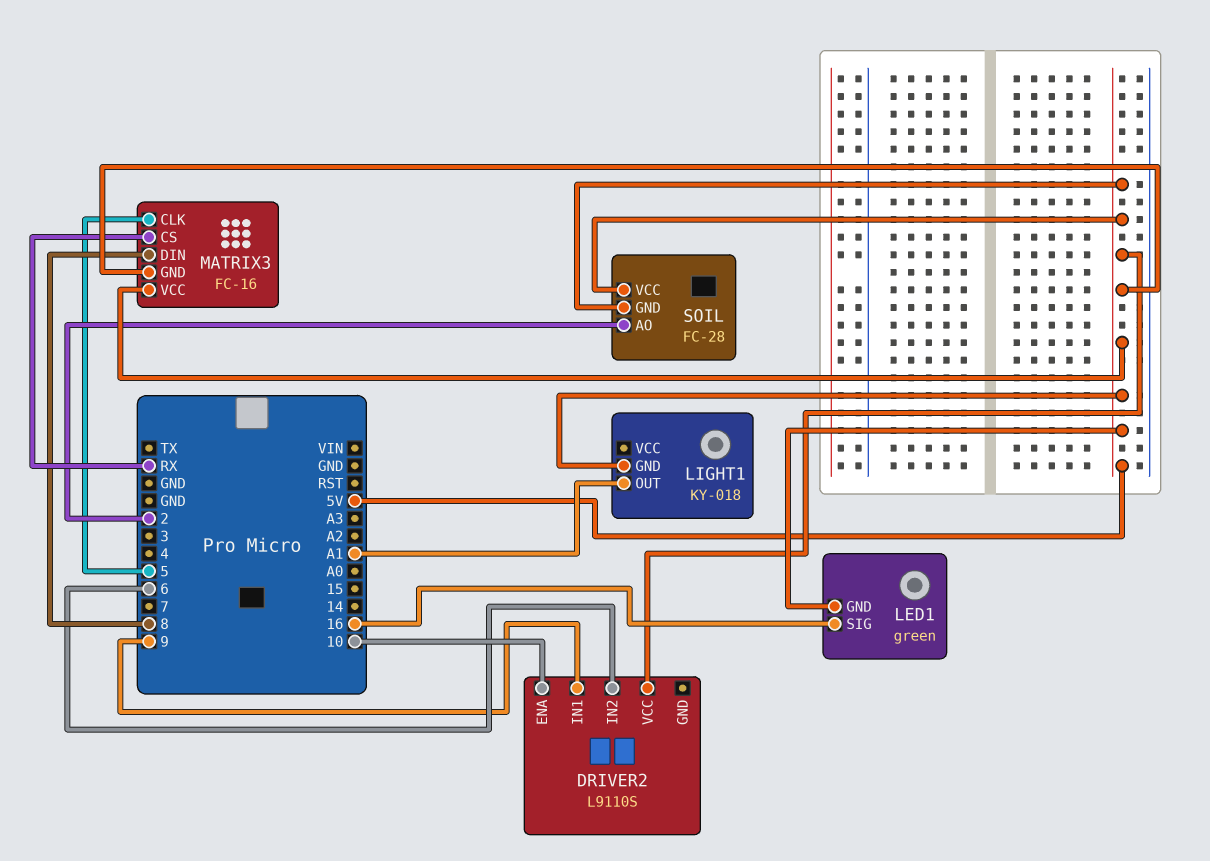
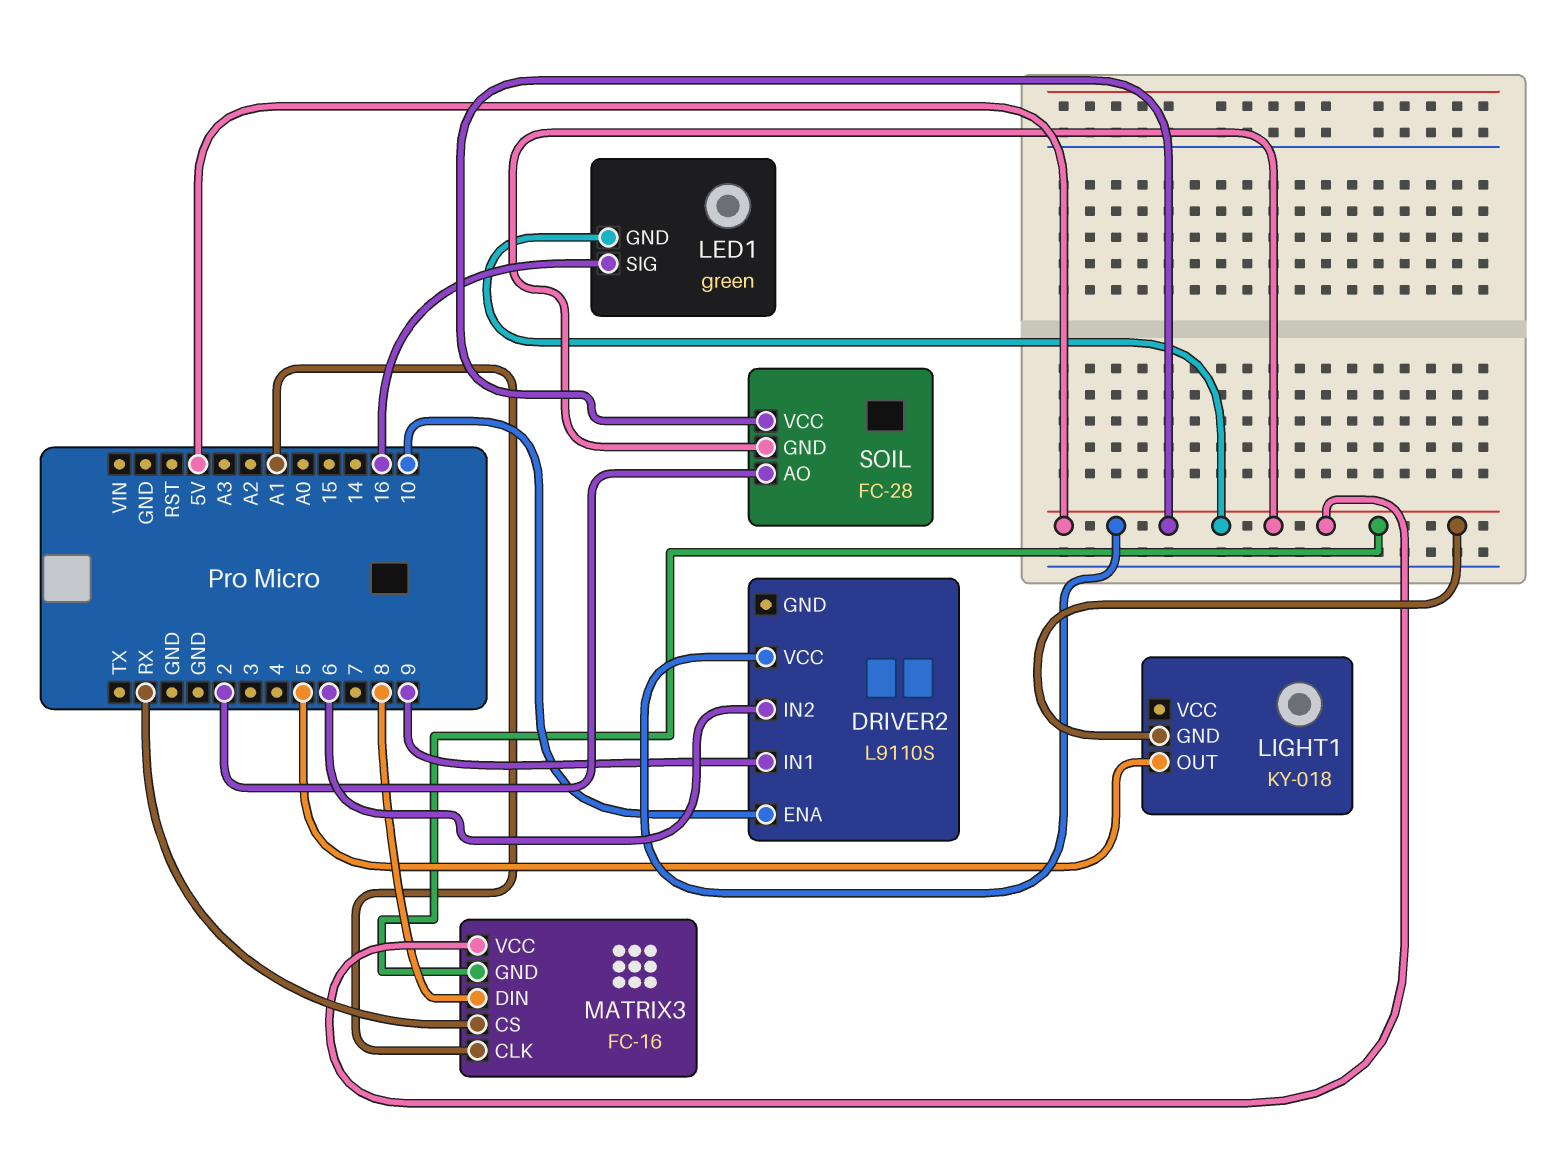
LIGHT1 pin OUT: A1 -> 5
MATRIX3 pin CLK: 5 -> A1

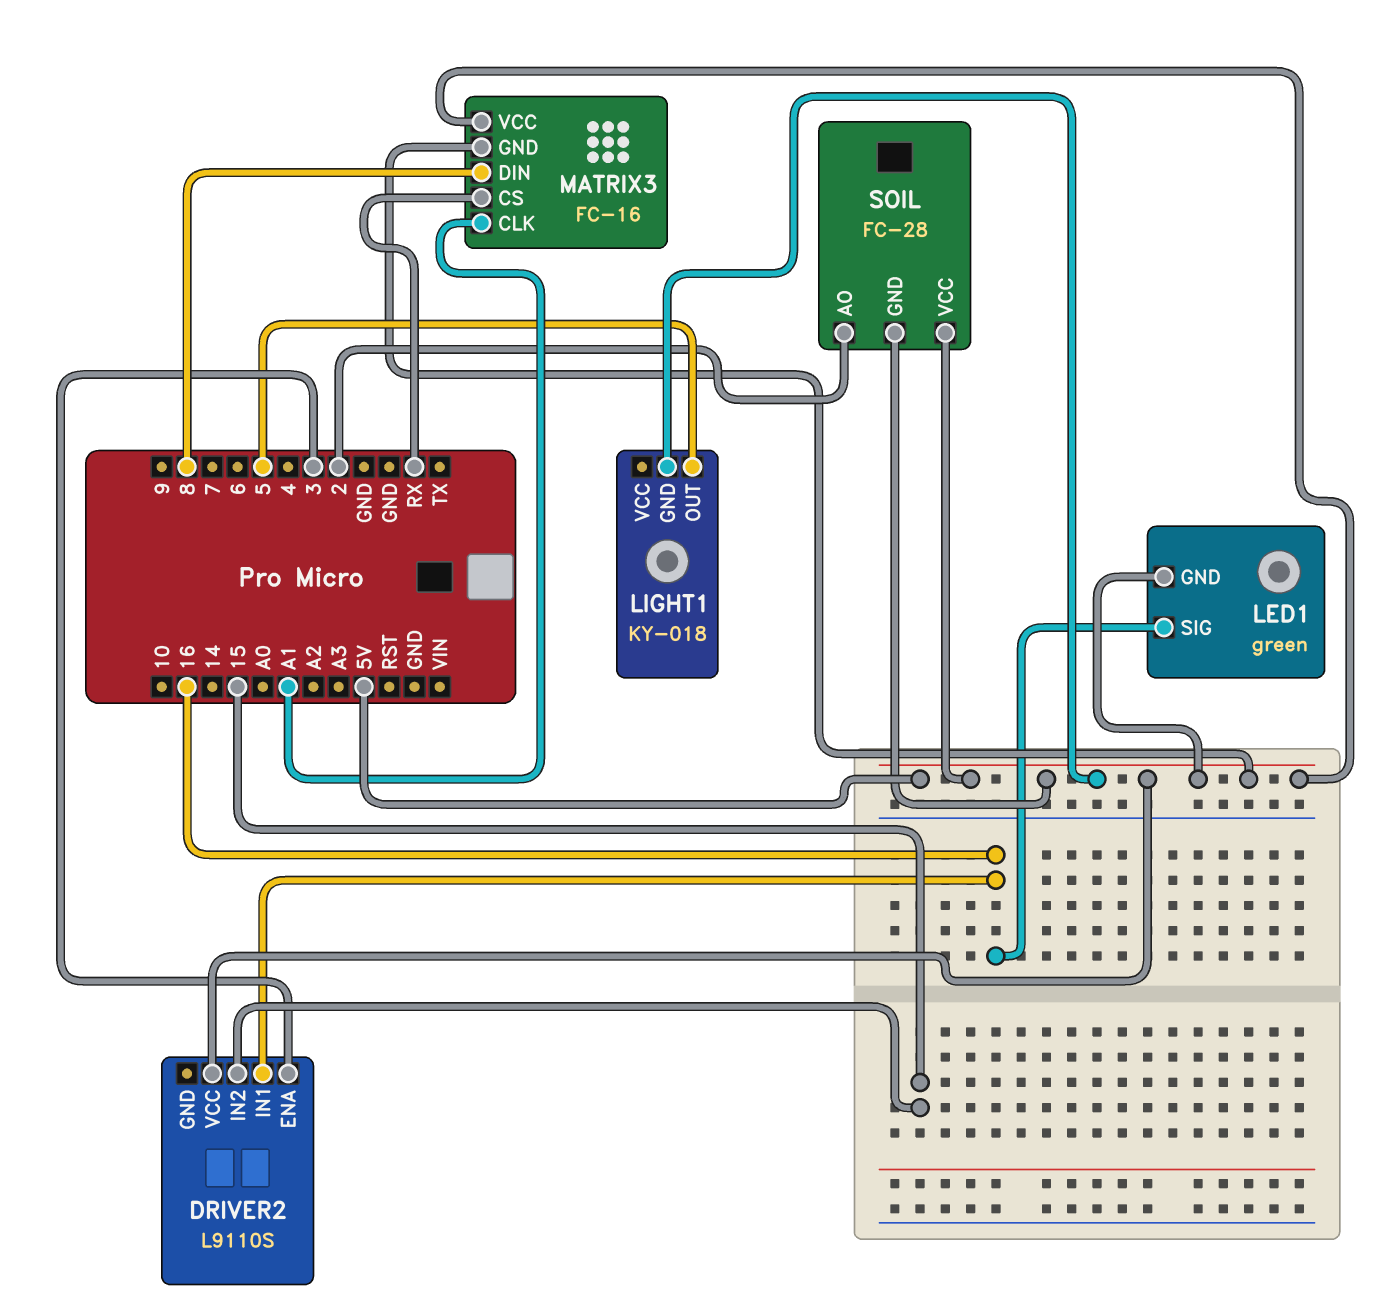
DRIVER2 pin ENA: 10 -> 3
DRIVER2 pin IN1: 9 -> 16
DRIVER2 pin IN2: 6 -> 15

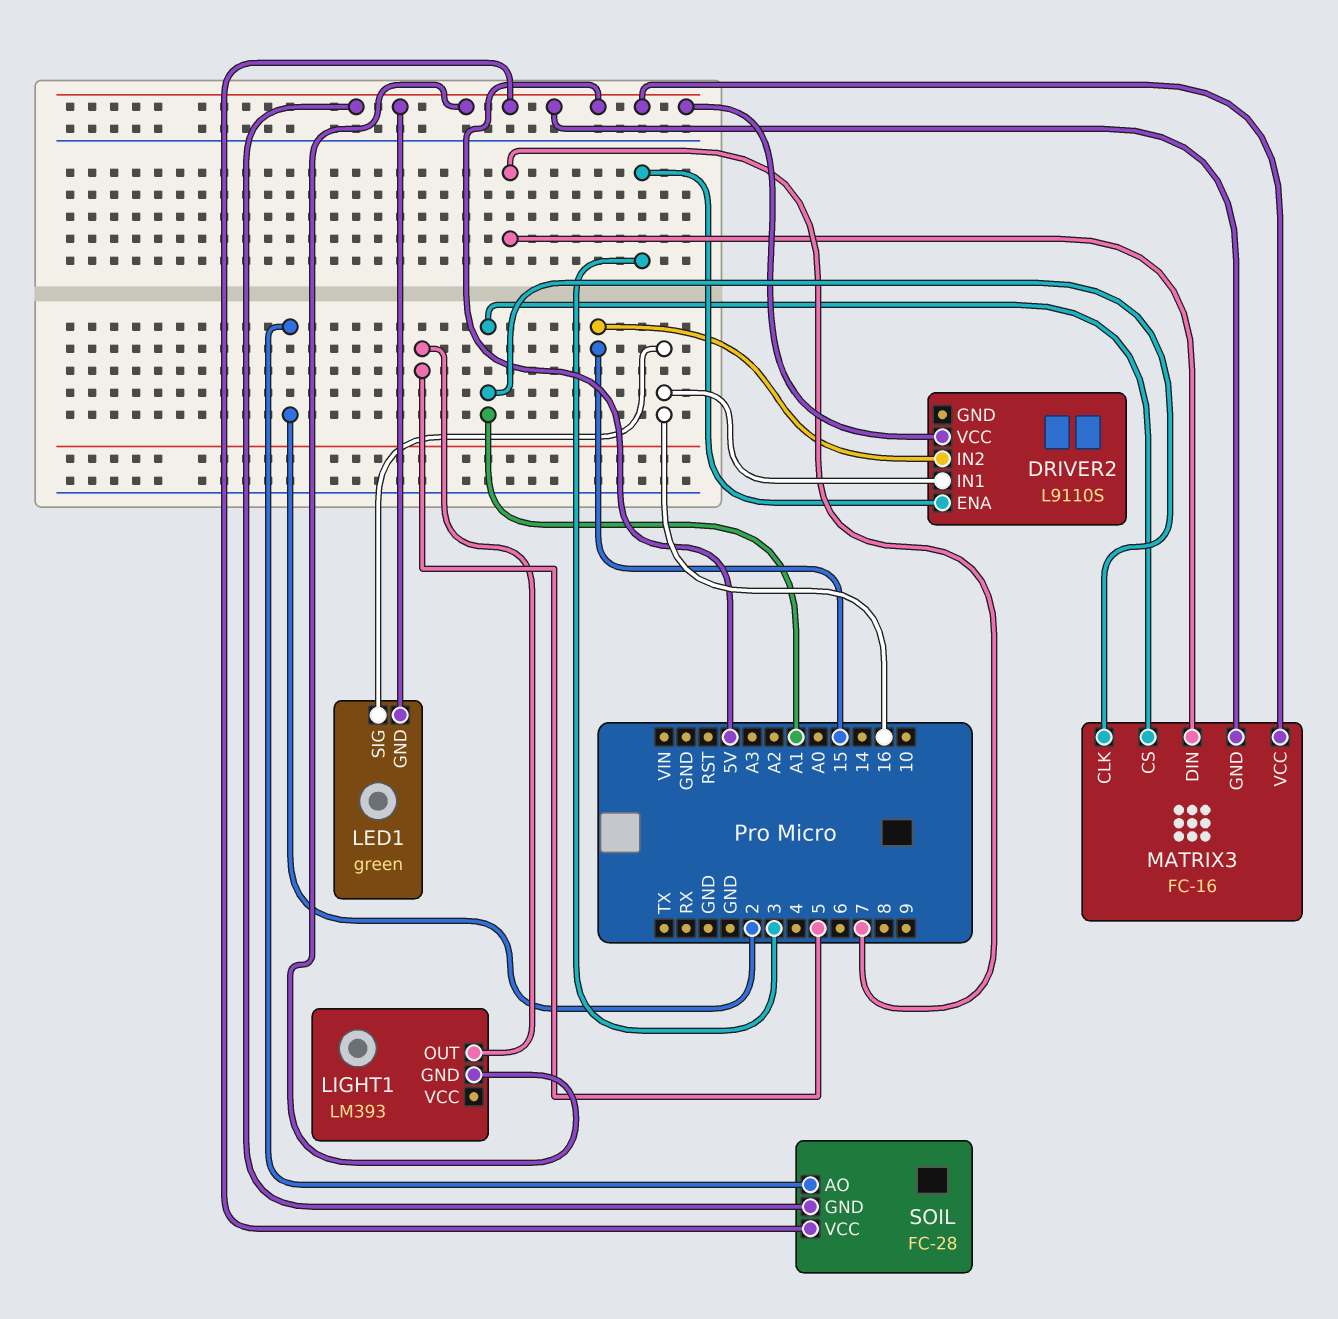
LIGHT1: KY-018 -> LM393
MATRIX3 pin CS: RX -> A1
MATRIX3 pin DIN: 8 -> 7

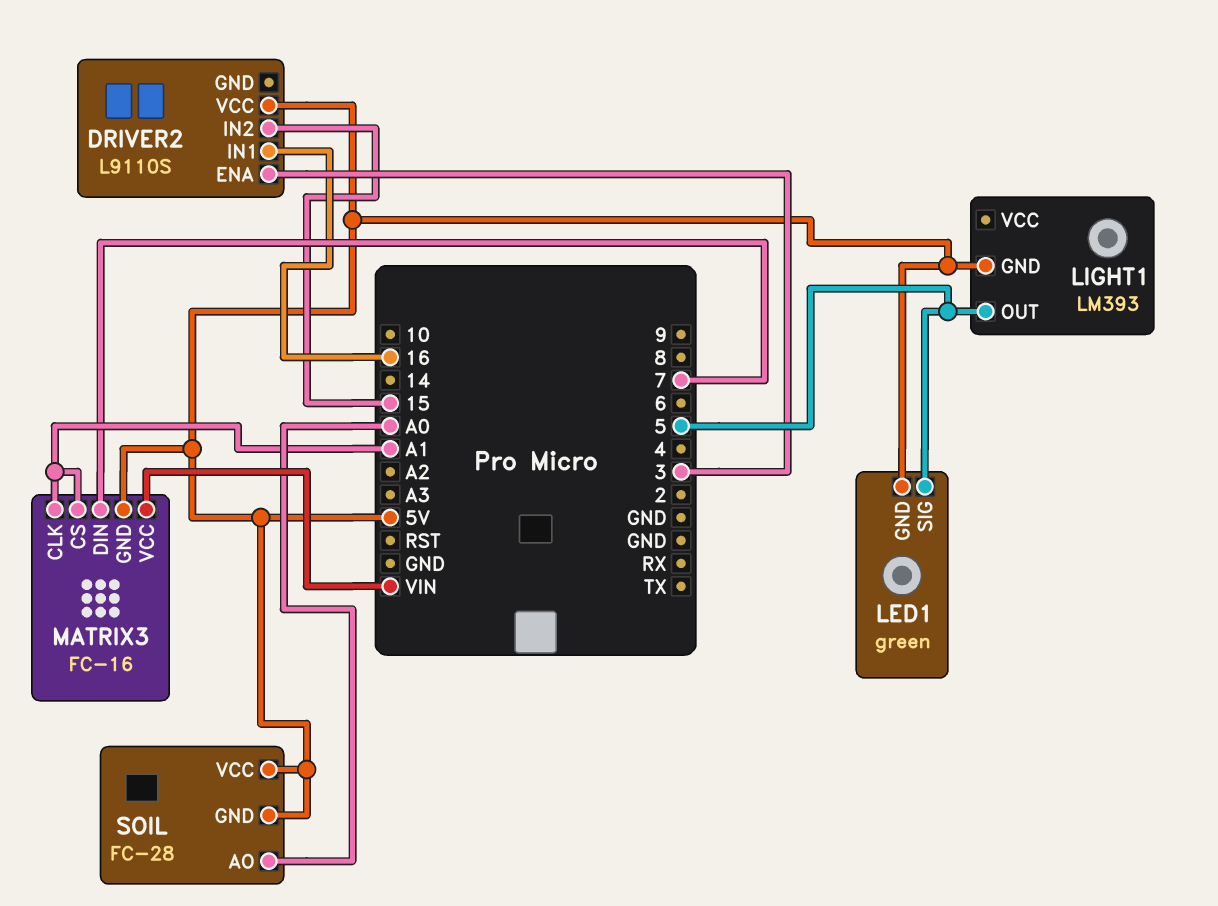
LED1 pin SIG: 16 -> 5
MATRIX3 pin VCC: 5V -> VIN
SOIL pin AO: 2 -> A0

